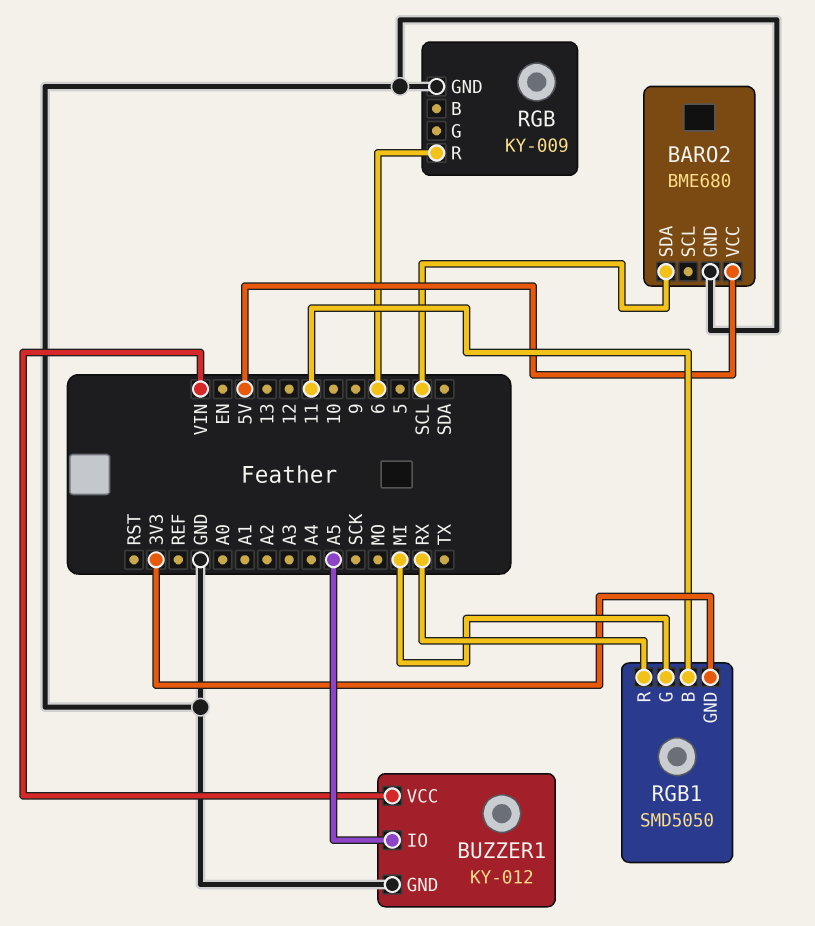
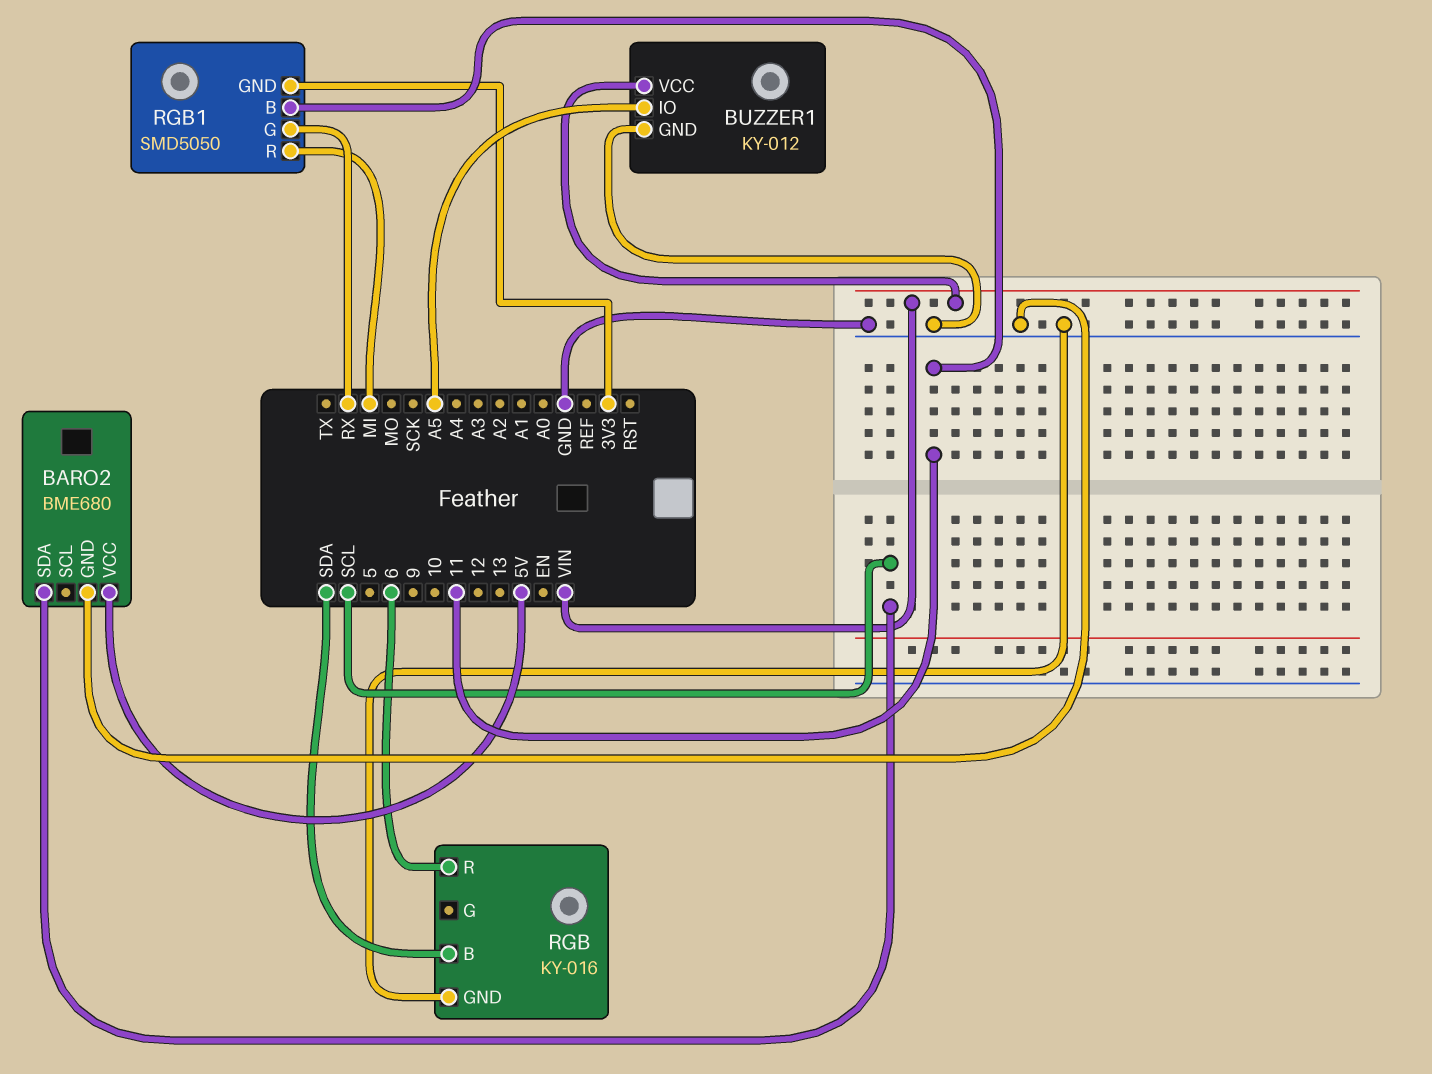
RGB: KY-009 -> KY-016
RGB pin B: none -> SDA
RGB1 pin G: MI -> RX
RGB1 pin R: RX -> MI

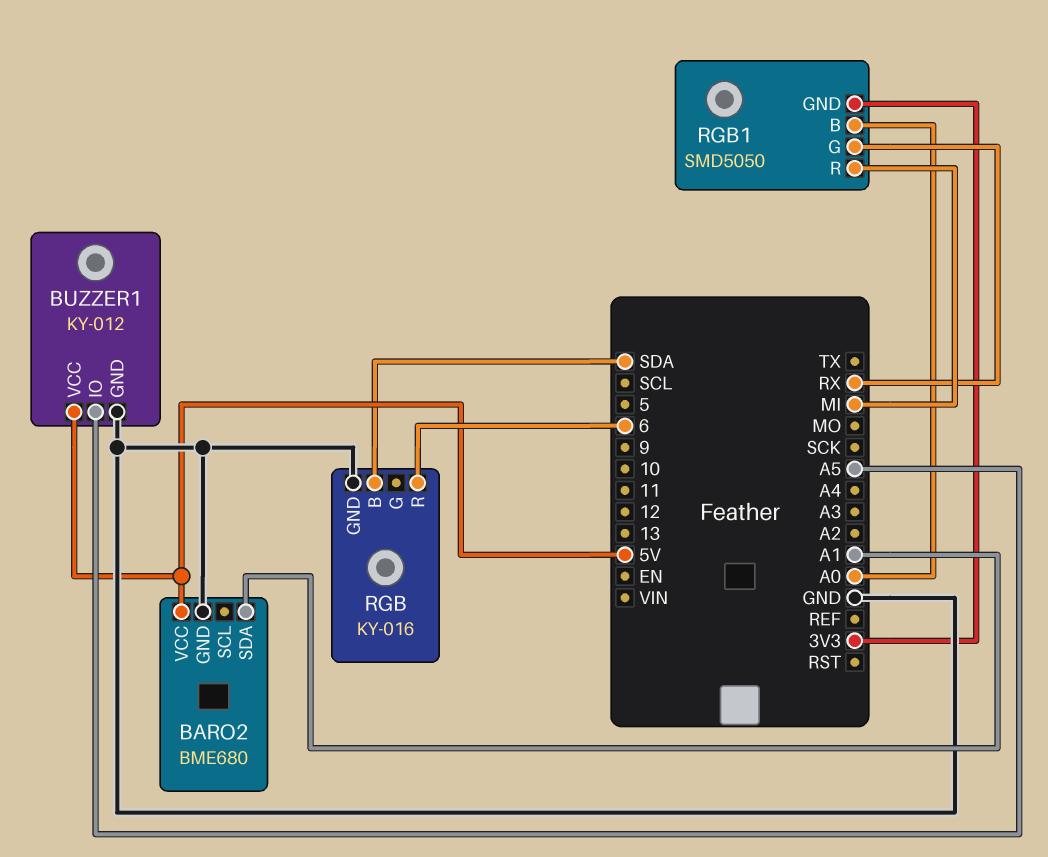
BARO2 pin SDA: SCL -> A1
BUZZER1 pin VCC: VIN -> 5V
RGB1 pin B: 11 -> A0

